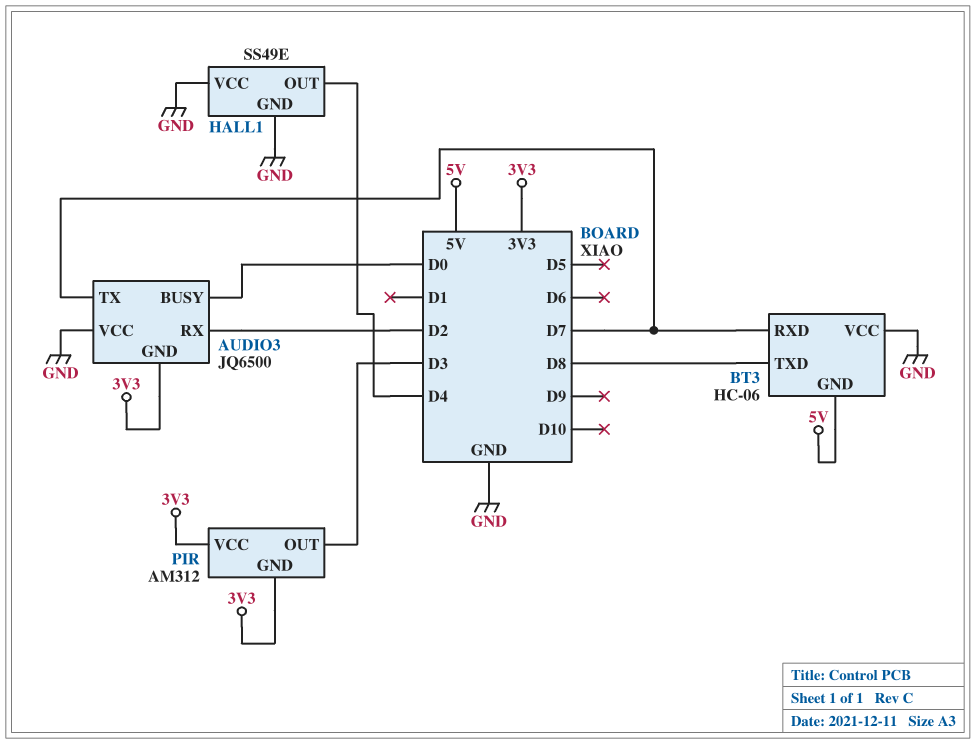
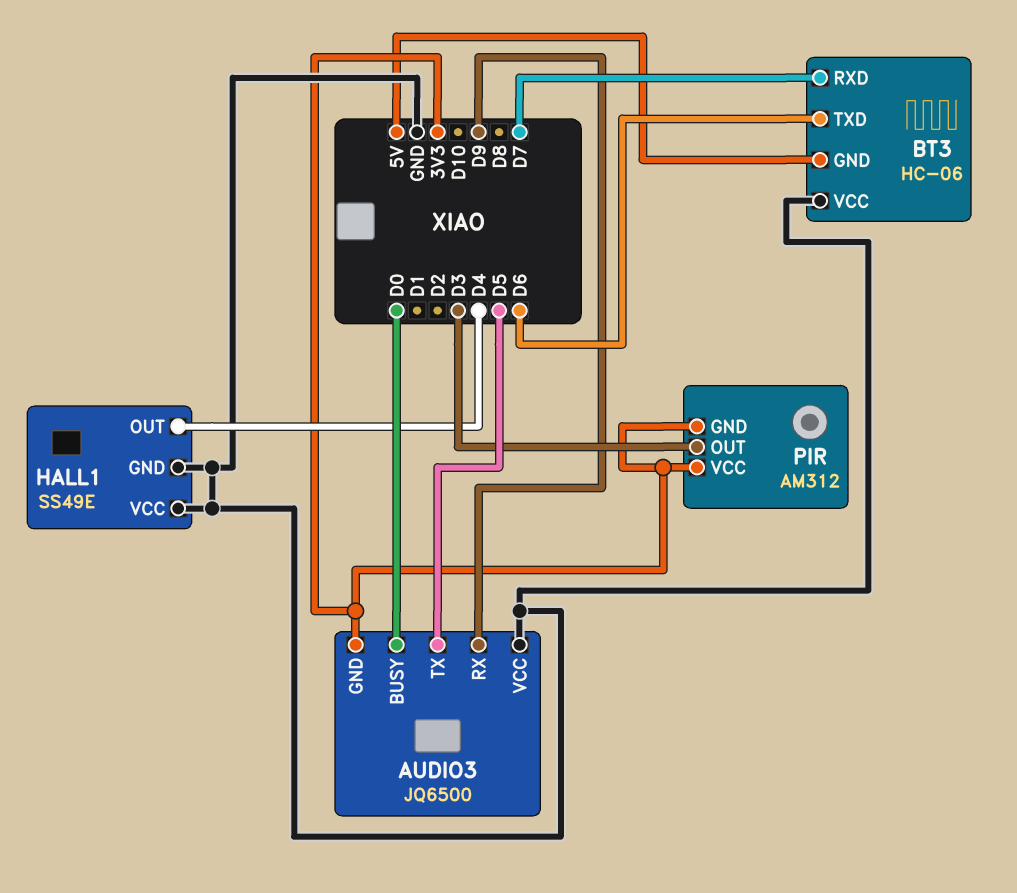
AUDIO3 pin RX: D2 -> D9
AUDIO3 pin TX: D7 -> D5
BT3 pin TXD: D8 -> D6

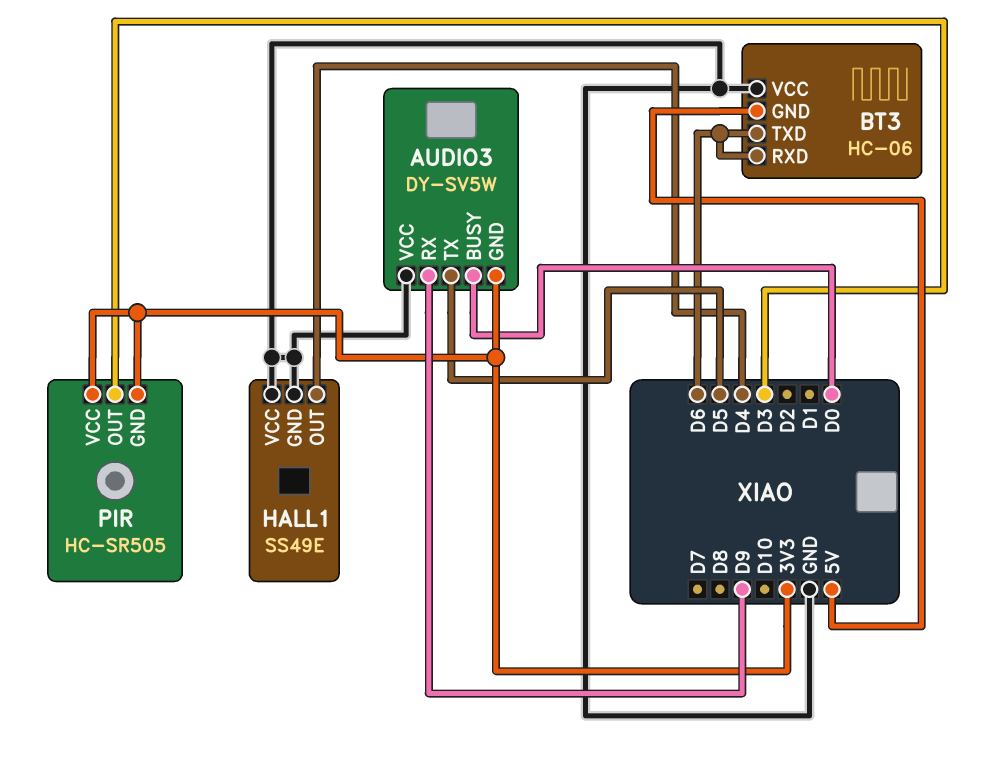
AUDIO3: JQ6500 -> DY-SV5W
BT3 pin RXD: D7 -> D6
PIR: AM312 -> HC-SR505

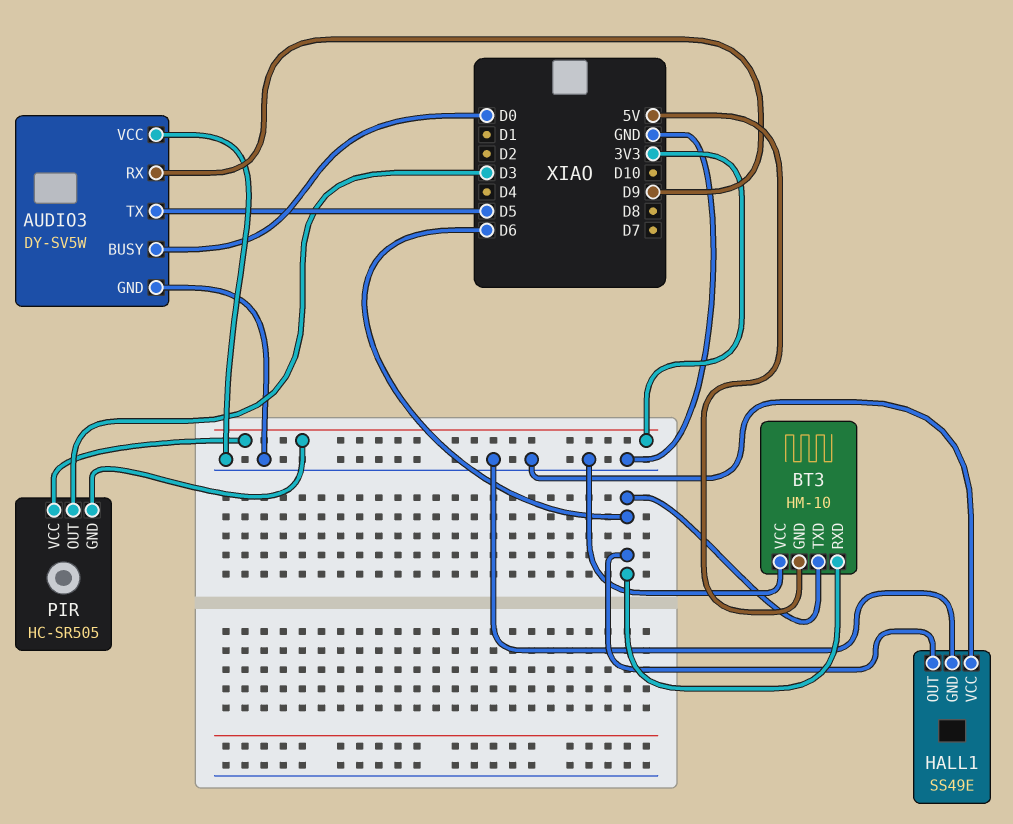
AUDIO3 pin GND: 3V3 -> GND
BT3: HC-06 -> HM-10
HALL1 pin OUT: D4 -> D6

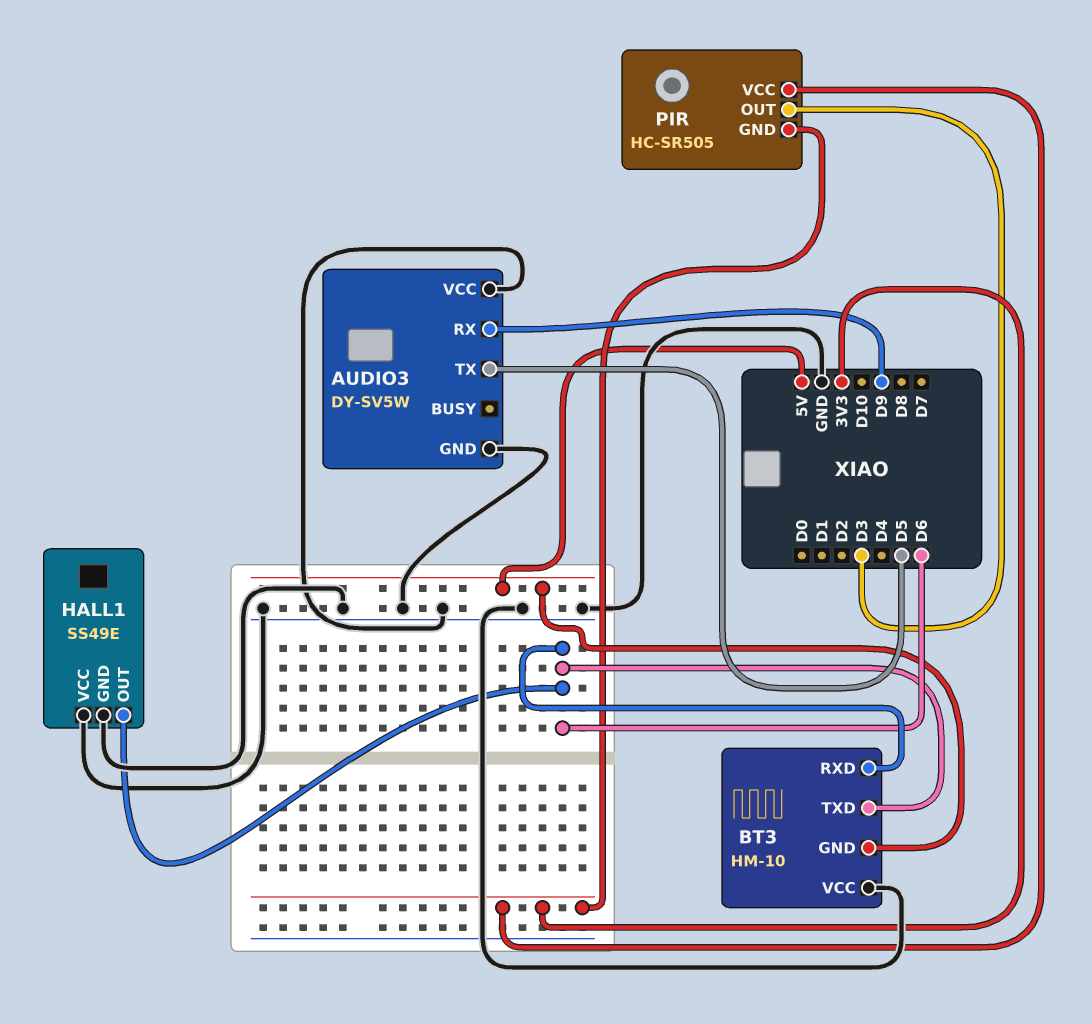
AUDIO3 pin BUSY: D0 -> none

